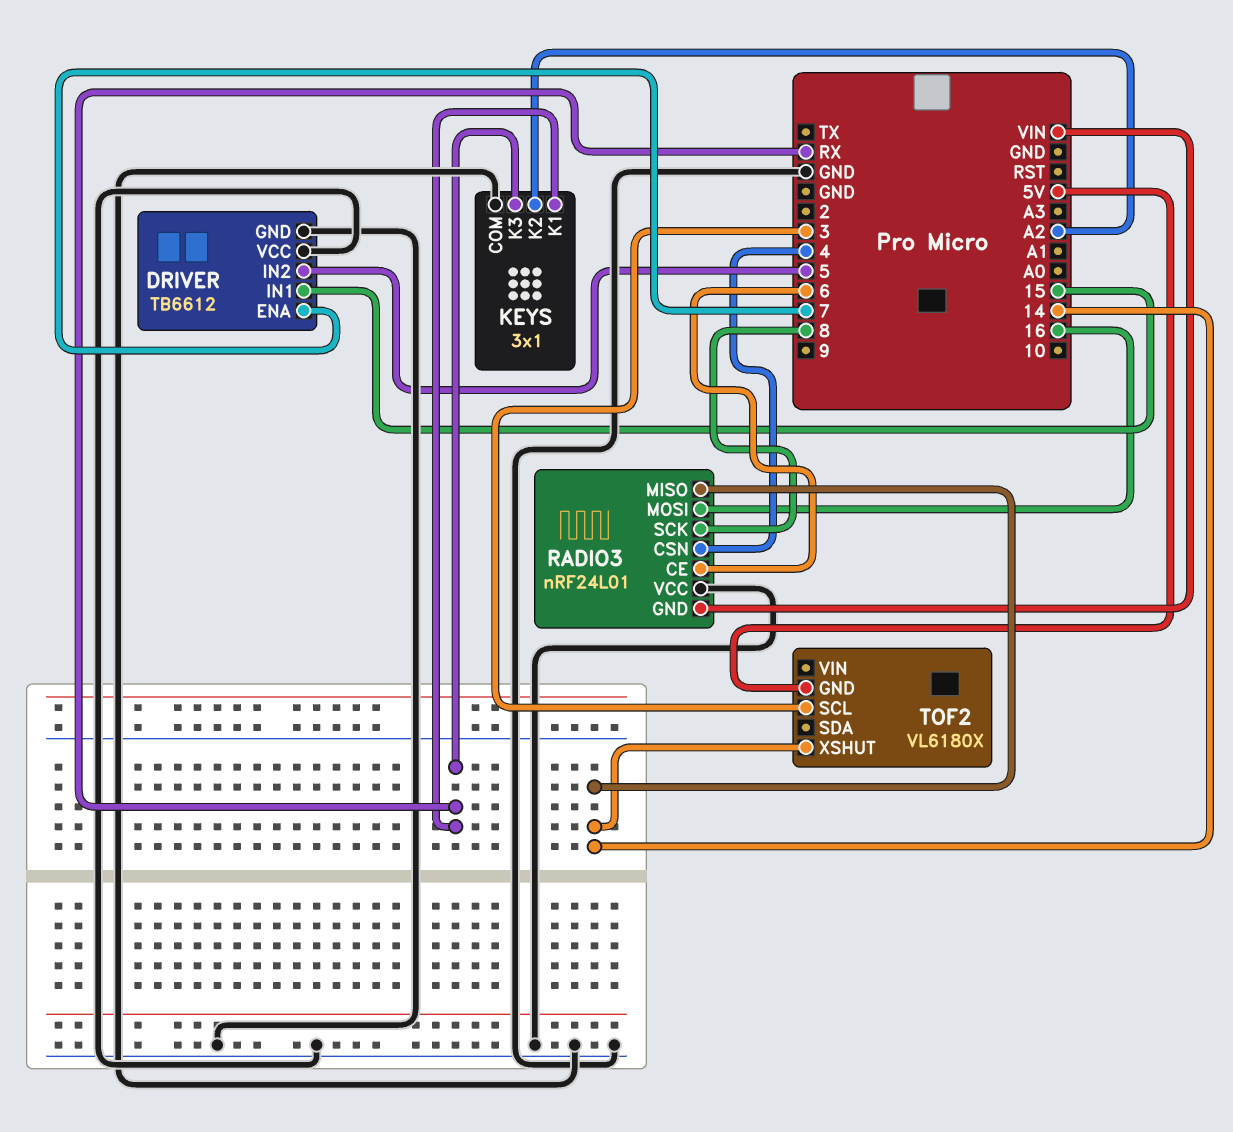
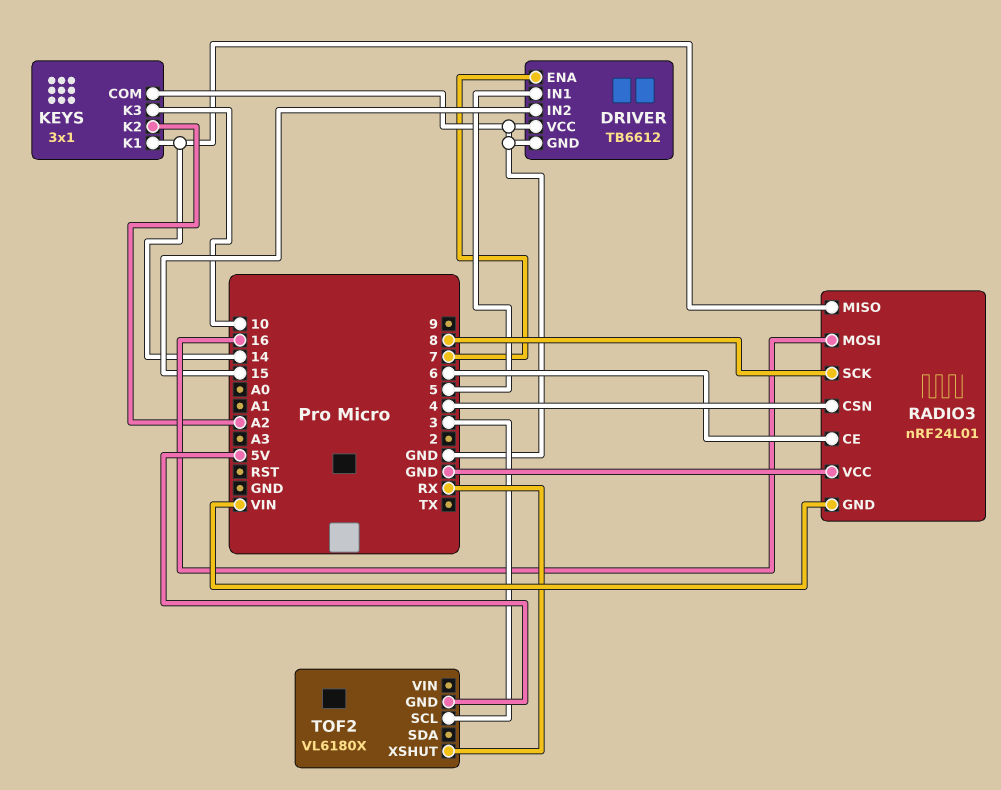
DRIVER pin IN1: 15 -> 5
DRIVER pin IN2: 5 -> 15
KEYS pin K1: RX -> 14
KEYS pin K3: RX -> 10
TOF2 pin XSHUT: 14 -> RX

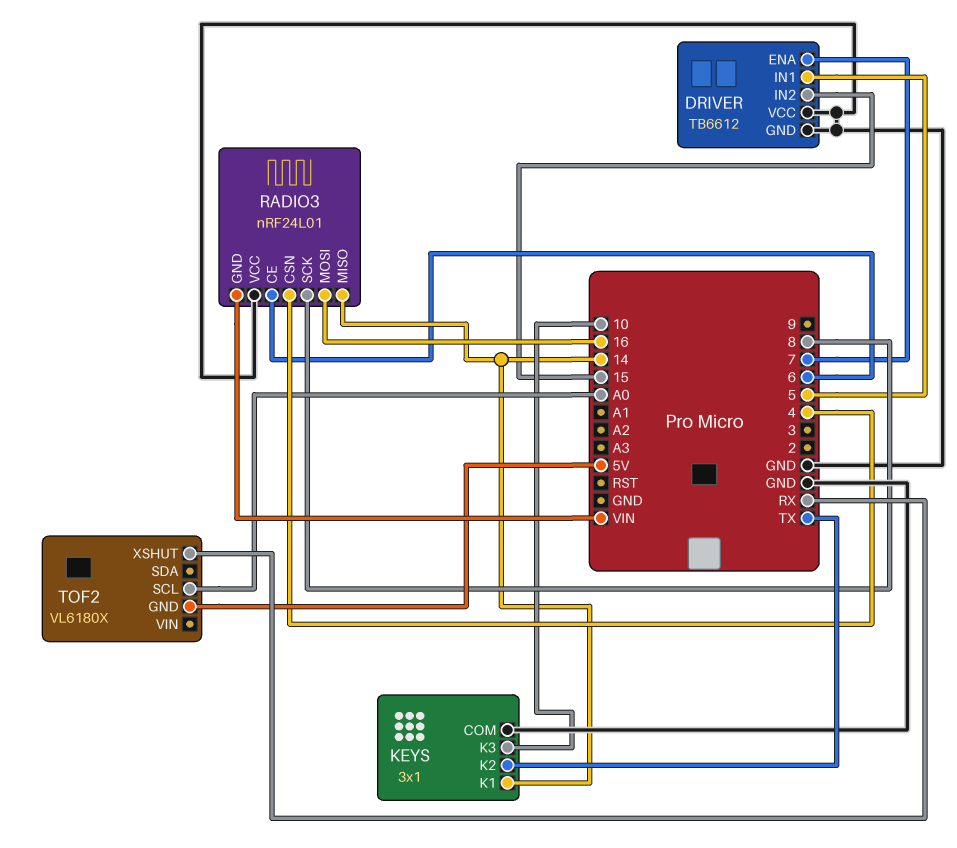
KEYS pin K2: A2 -> TX
TOF2 pin SCL: 3 -> A0

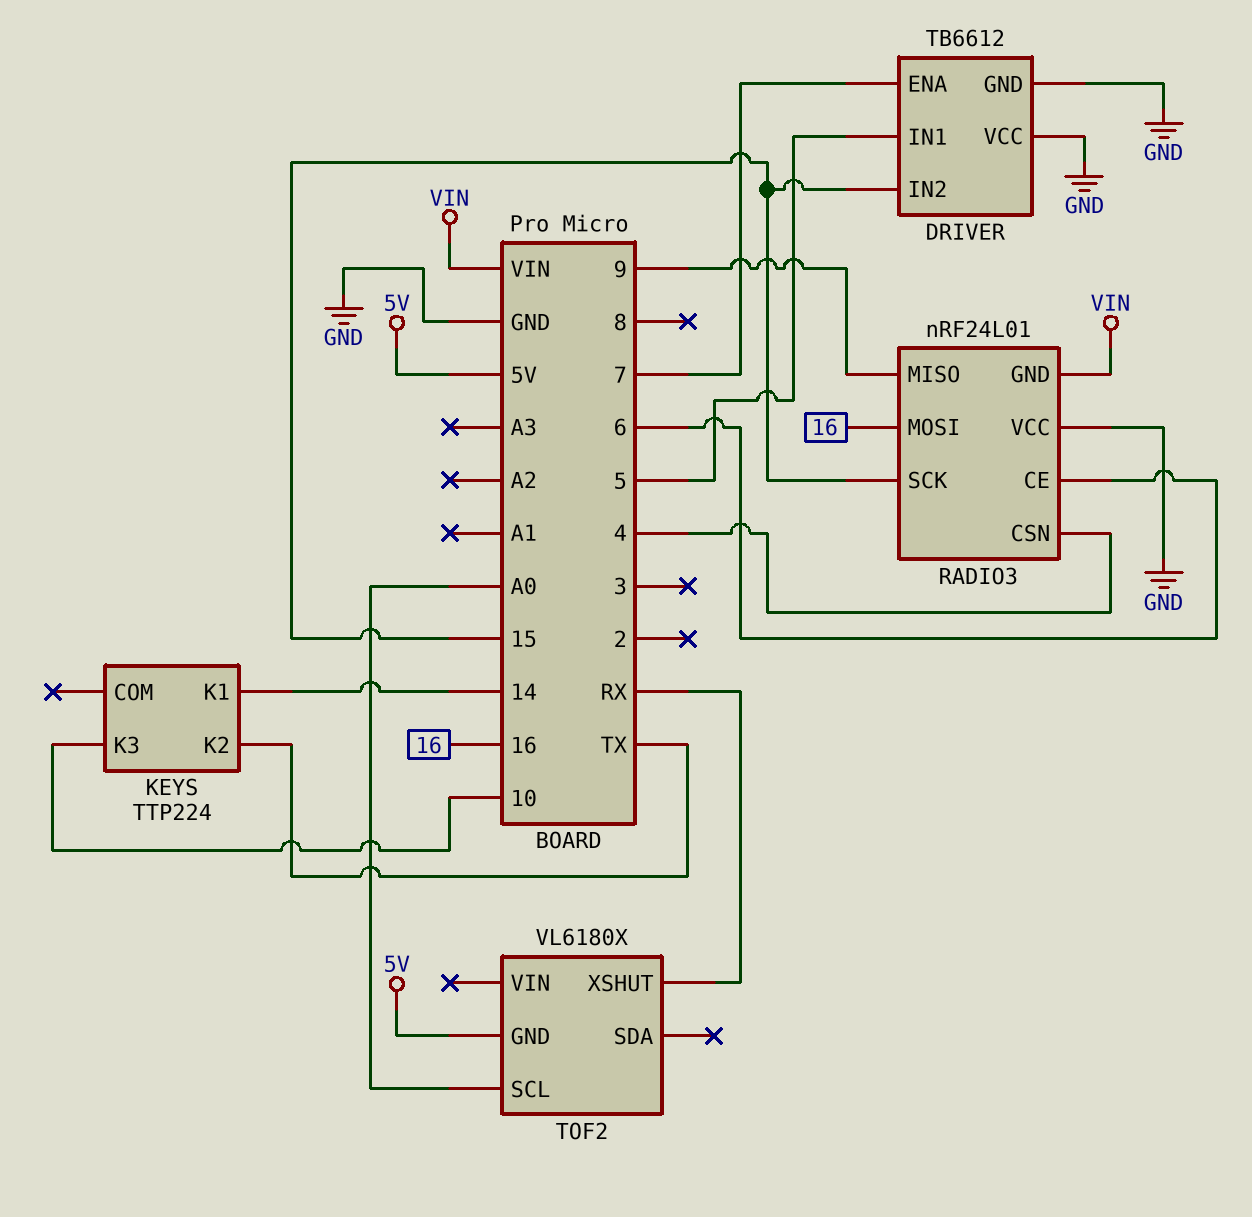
KEYS: 3x1 -> TTP224
KEYS pin COM: GND -> none
RADIO3 pin MISO: 14 -> 9
RADIO3 pin SCK: 8 -> 15

